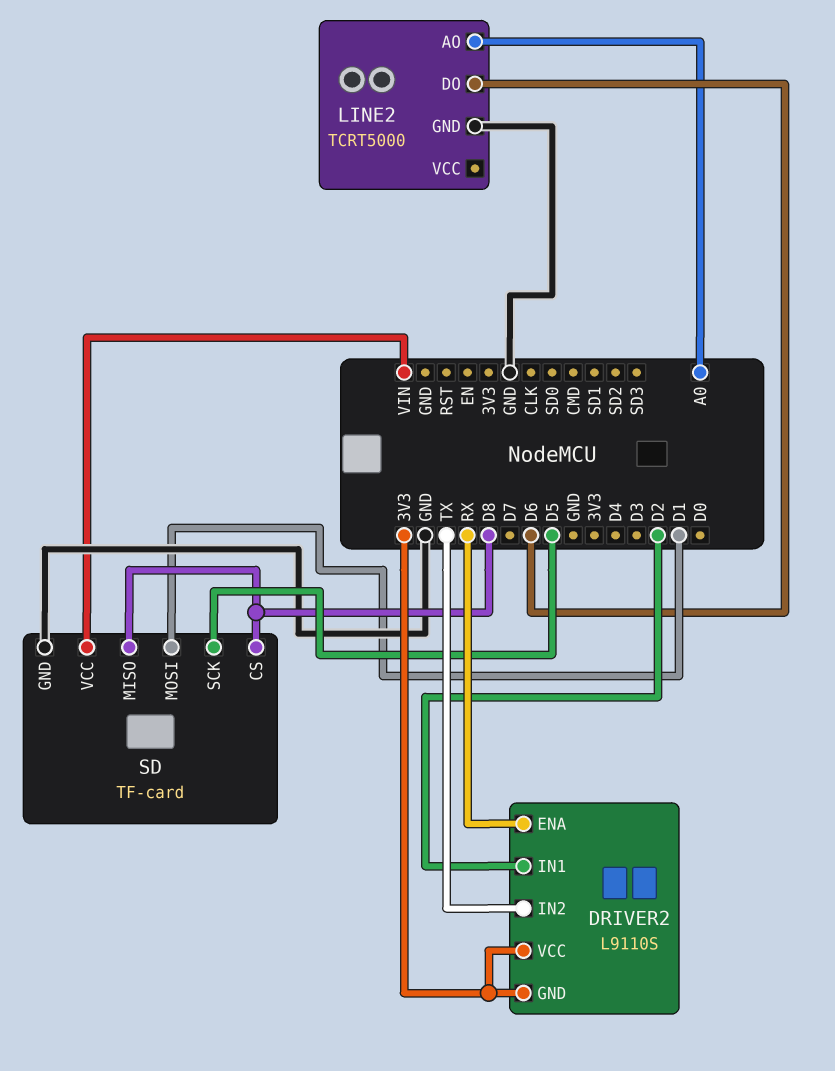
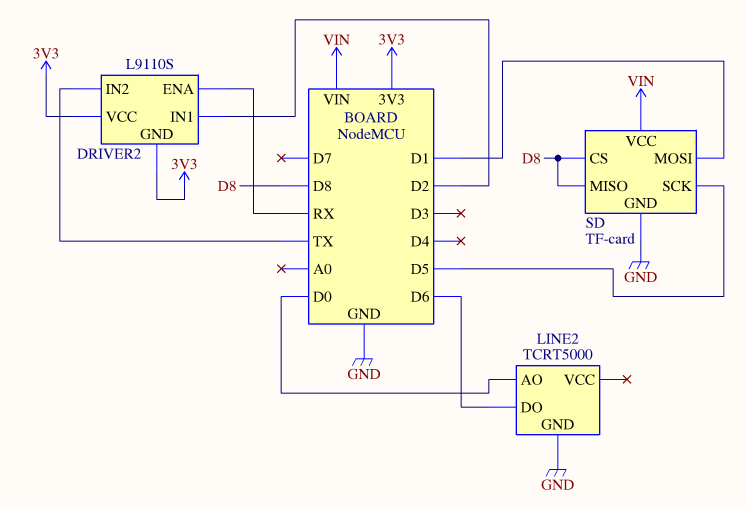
LINE2 pin AO: A0 -> D0

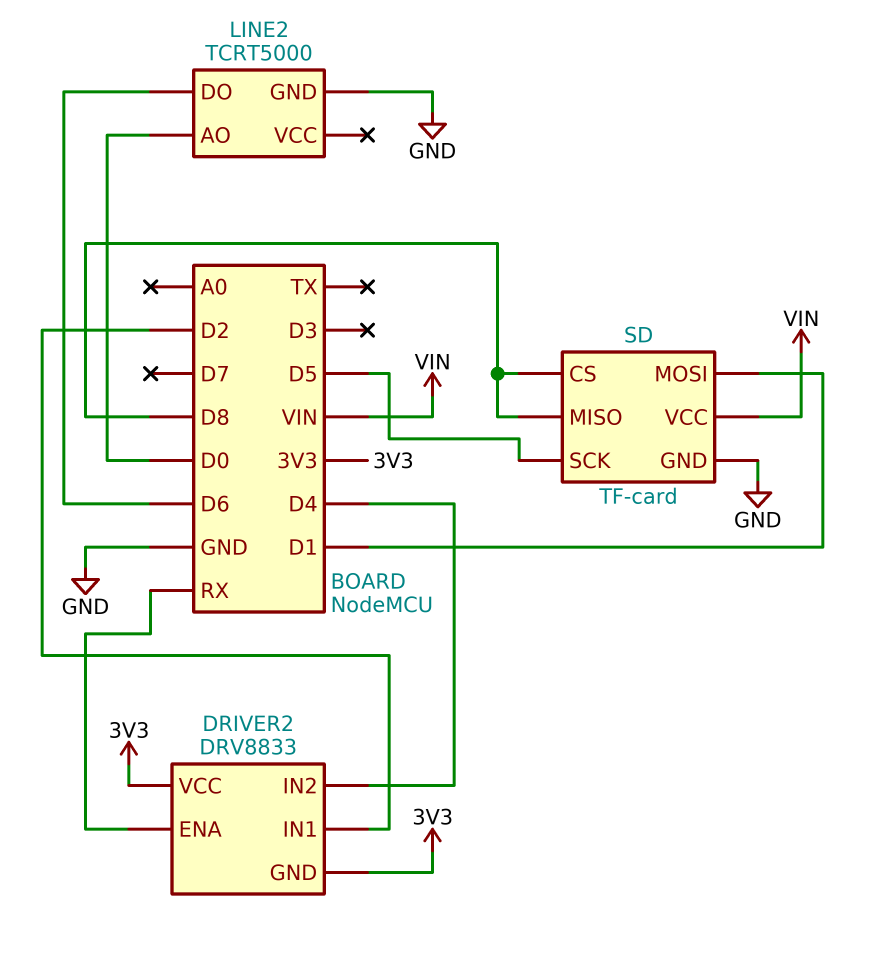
DRIVER2: L9110S -> DRV8833
DRIVER2 pin IN2: TX -> D4

